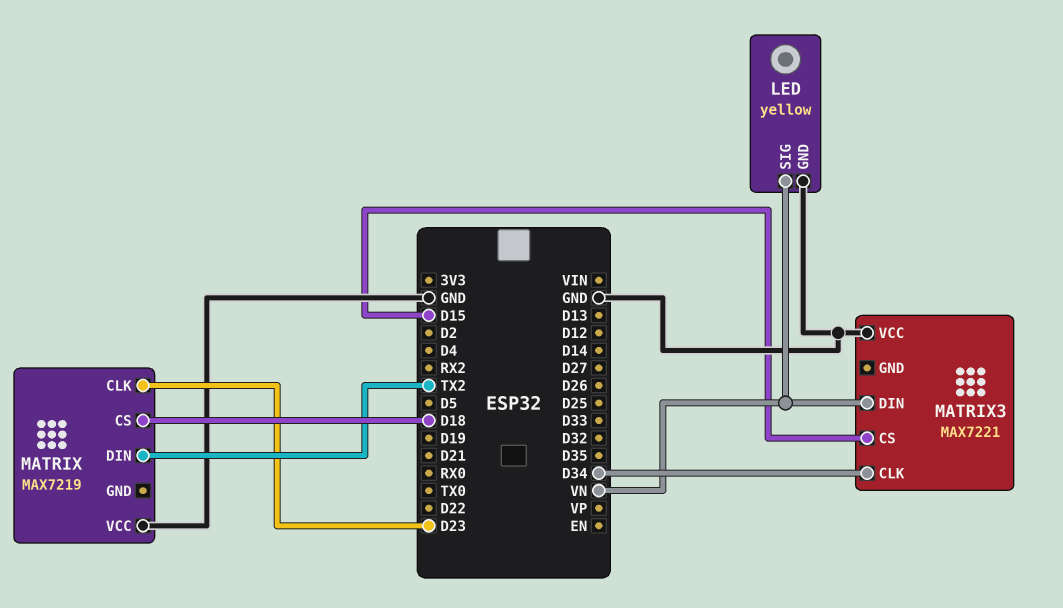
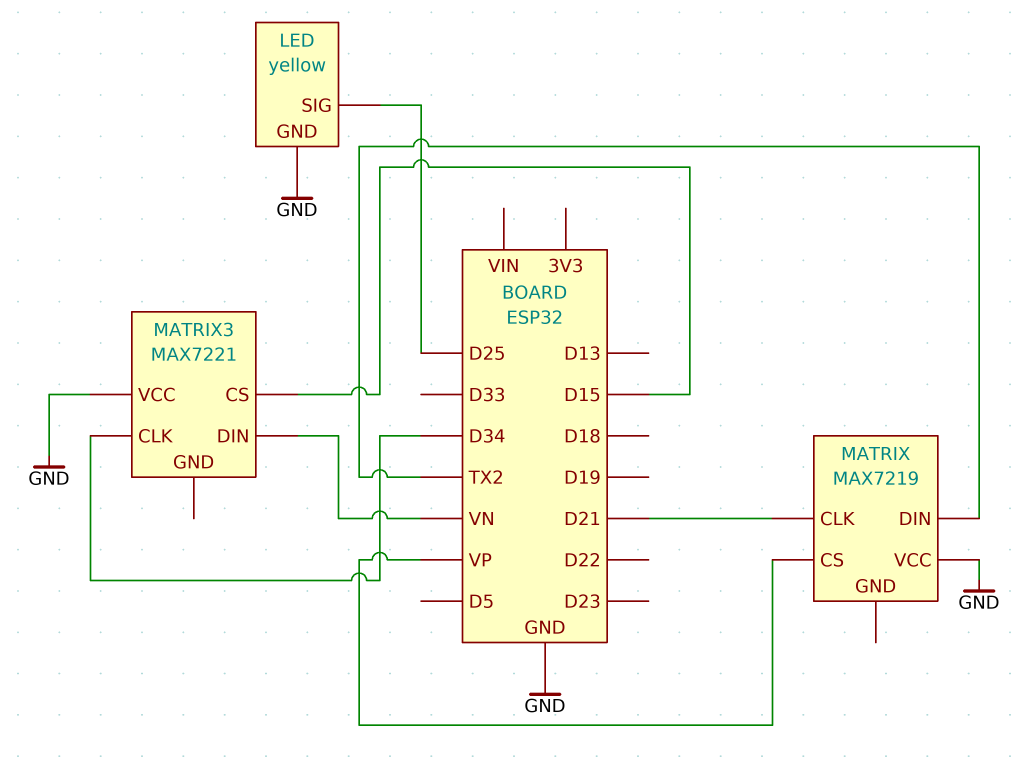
LED pin SIG: VN -> D25
MATRIX pin CLK: D23 -> D21
MATRIX pin CS: D18 -> VP

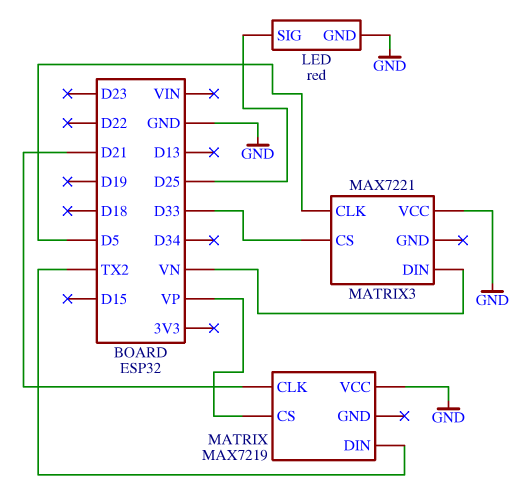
LED: yellow -> red
MATRIX3 pin CLK: D34 -> D5
MATRIX3 pin CS: D15 -> D33

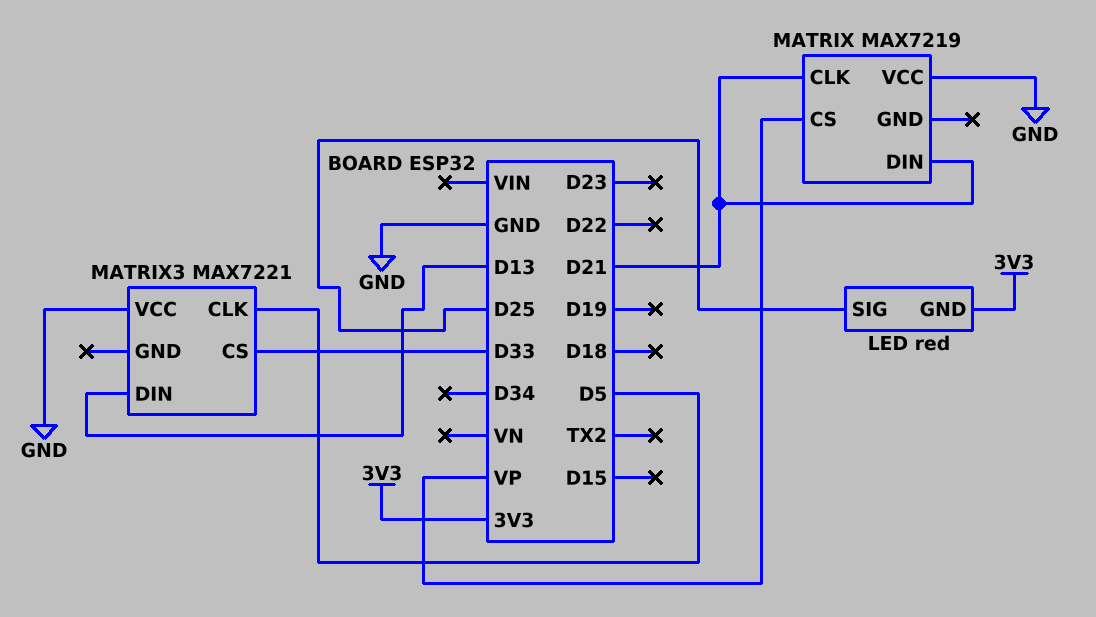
LED pin GND: GND -> 3V3
MATRIX pin DIN: TX2 -> D21
MATRIX3 pin DIN: VN -> D13

